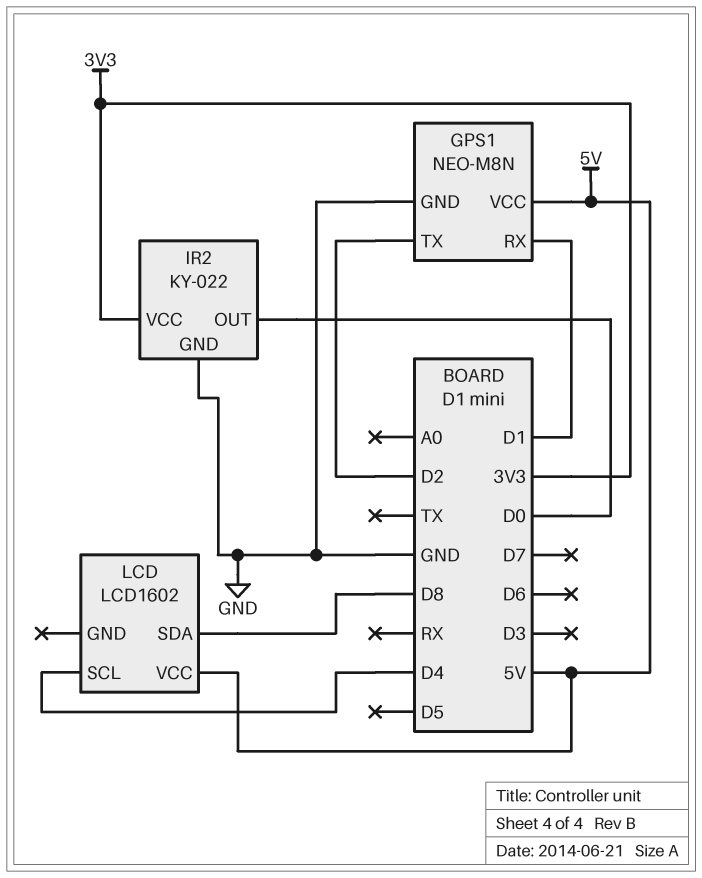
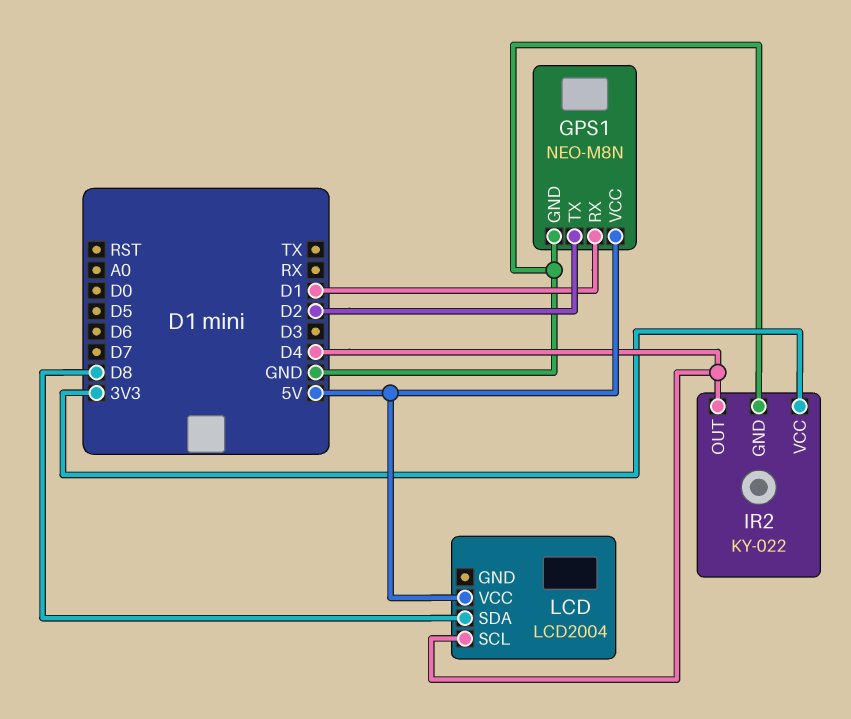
IR2 pin OUT: D0 -> D4
LCD: LCD1602 -> LCD2004

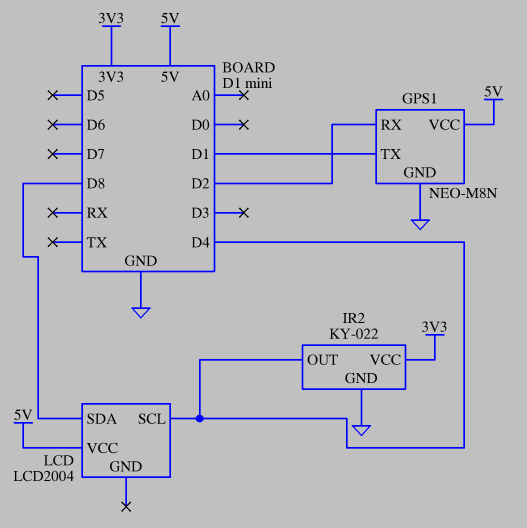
GPS1 pin RX: D1 -> D2
GPS1 pin TX: D2 -> D1

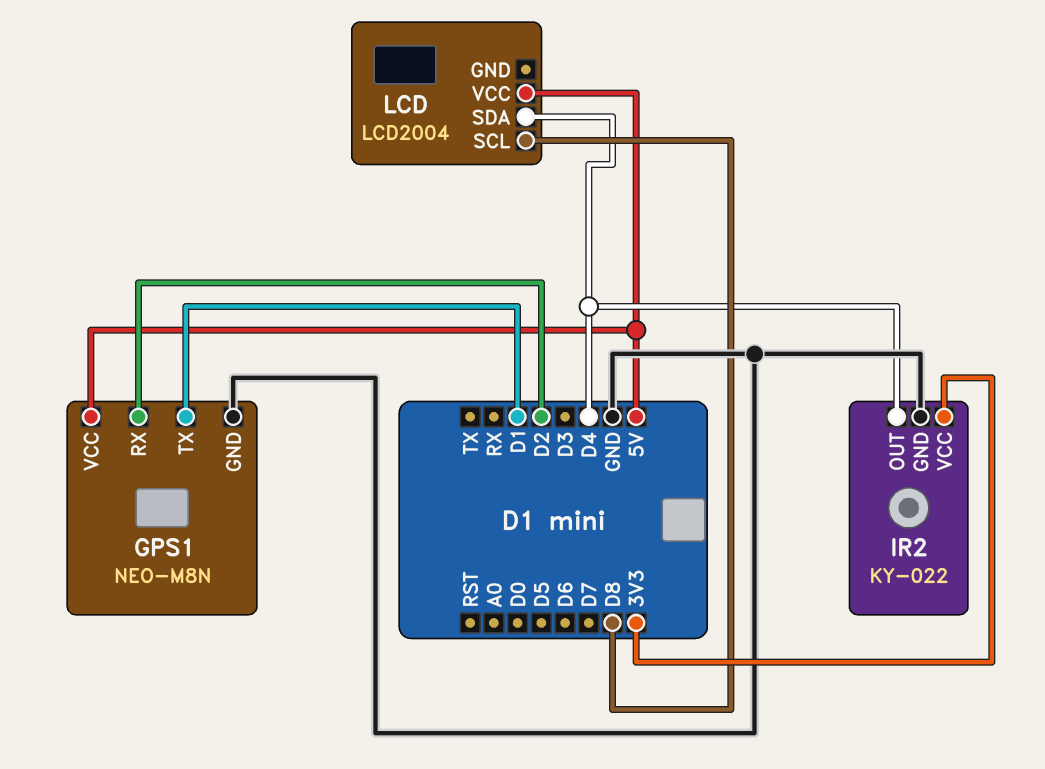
LCD pin SCL: D4 -> D8
LCD pin SDA: D8 -> D4

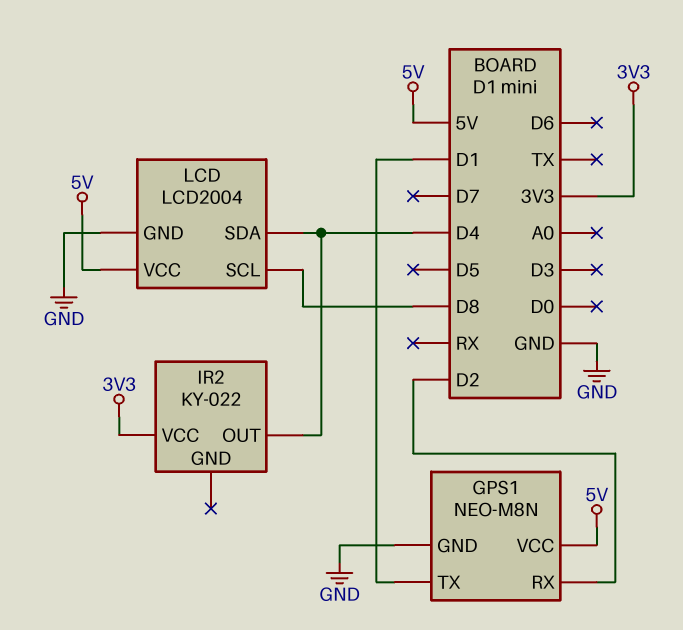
IR2 pin GND: GND -> none
LCD pin GND: none -> GND

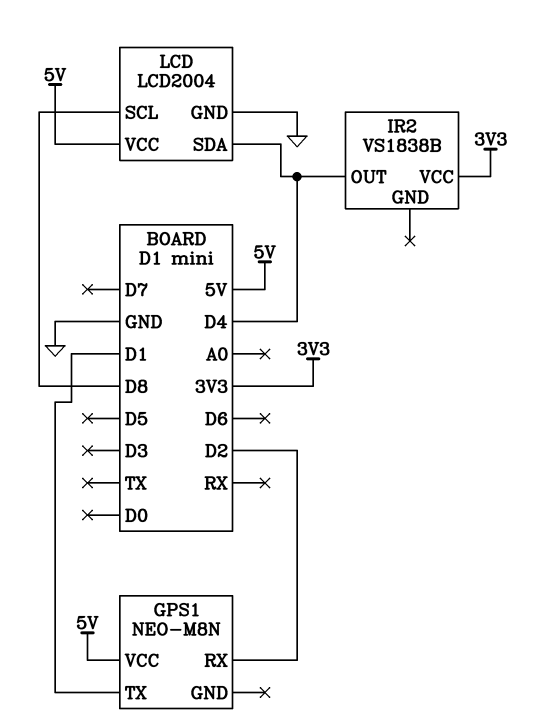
GPS1 pin GND: GND -> none
IR2: KY-022 -> VS1838B

